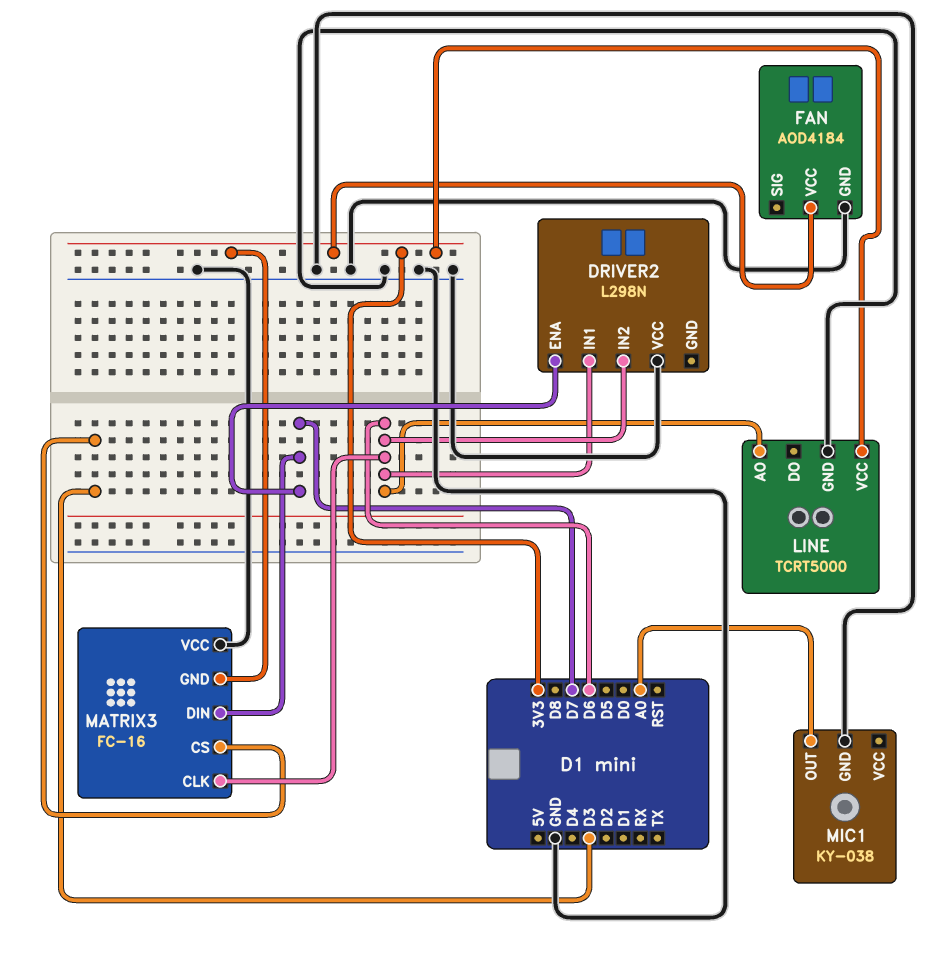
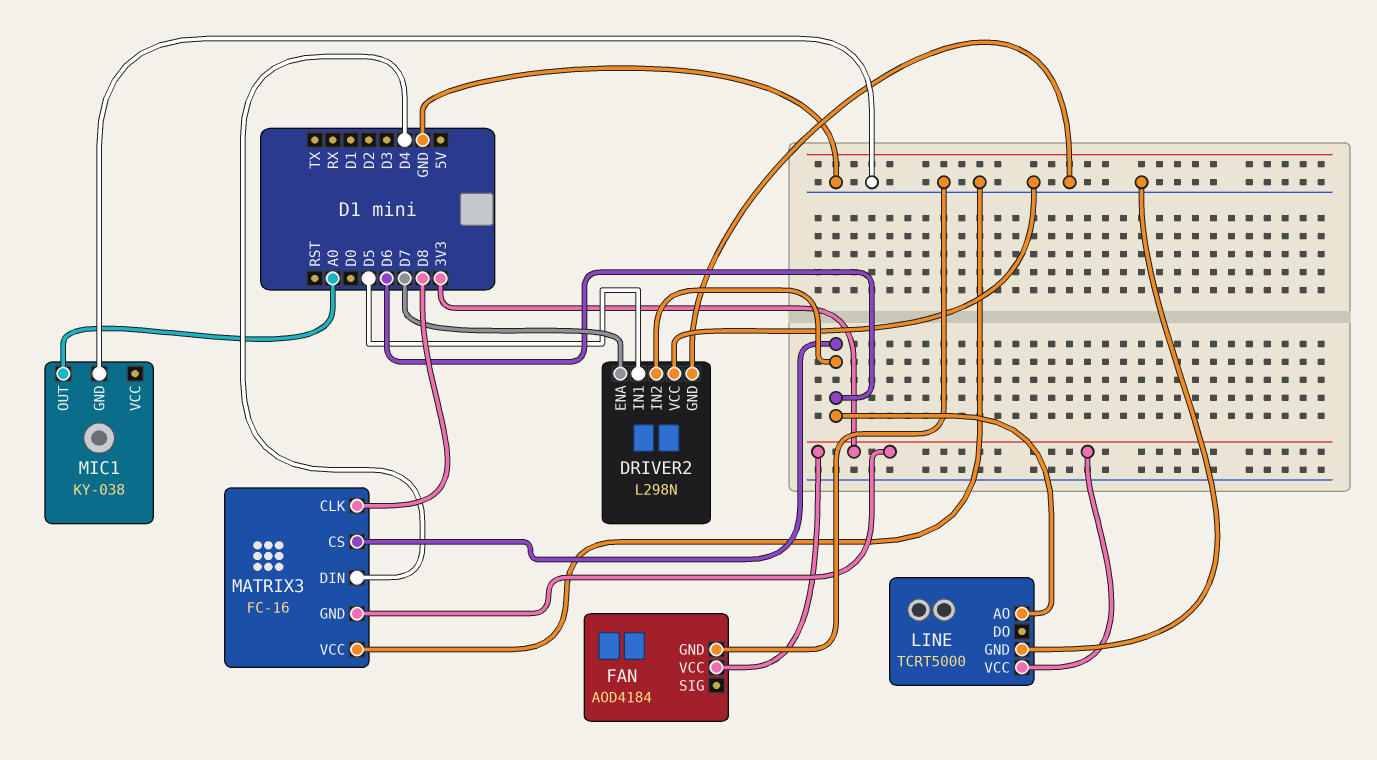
DRIVER2 pin GND: none -> GND
DRIVER2 pin IN1: D6 -> D5
MATRIX3 pin CLK: D6 -> D8
MATRIX3 pin CS: D3 -> D6
MATRIX3 pin DIN: D7 -> D4

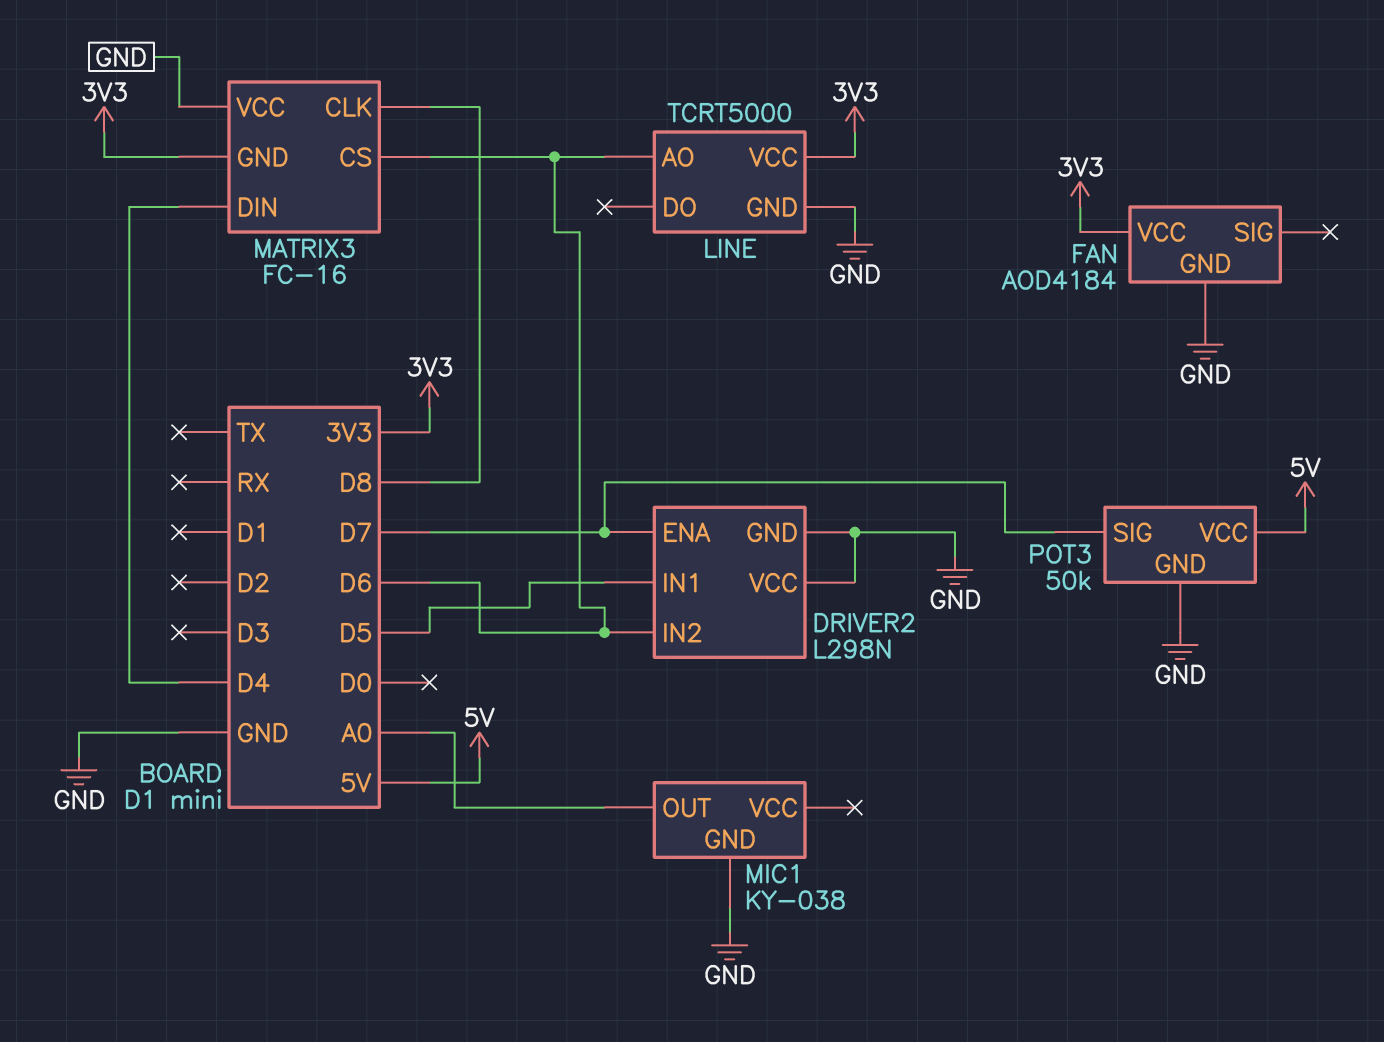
POT3: none -> 50k
POT3 pin GND: none -> GND
POT3 pin SIG: none -> D7
POT3 pin VCC: none -> 5V

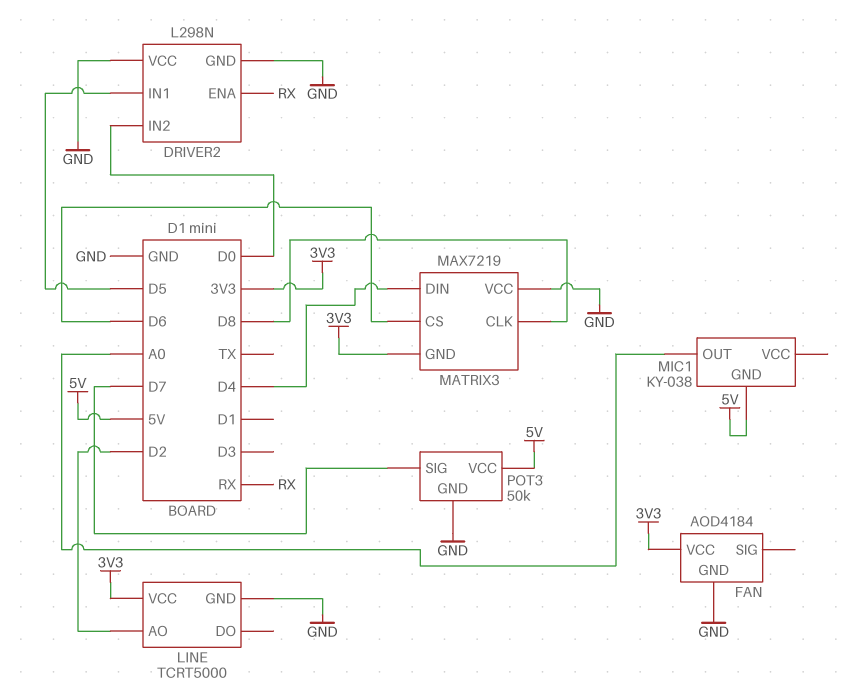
DRIVER2 pin ENA: D7 -> RX
DRIVER2 pin IN2: D6 -> D0
LINE pin AO: D6 -> D2
MATRIX3: FC-16 -> MAX7219
MIC1 pin GND: GND -> 5V

